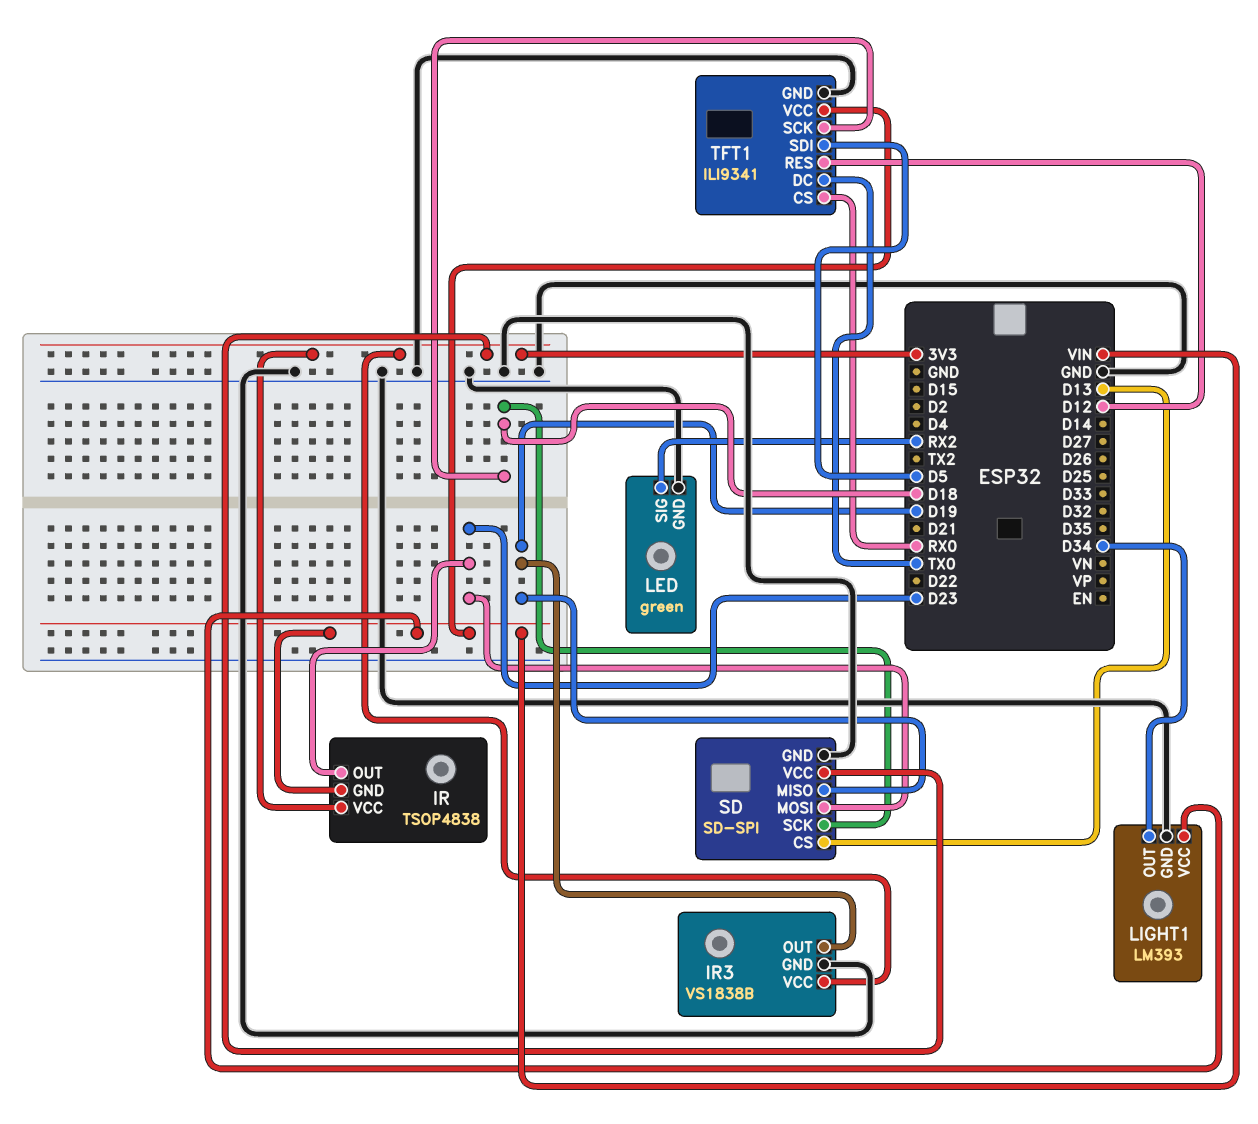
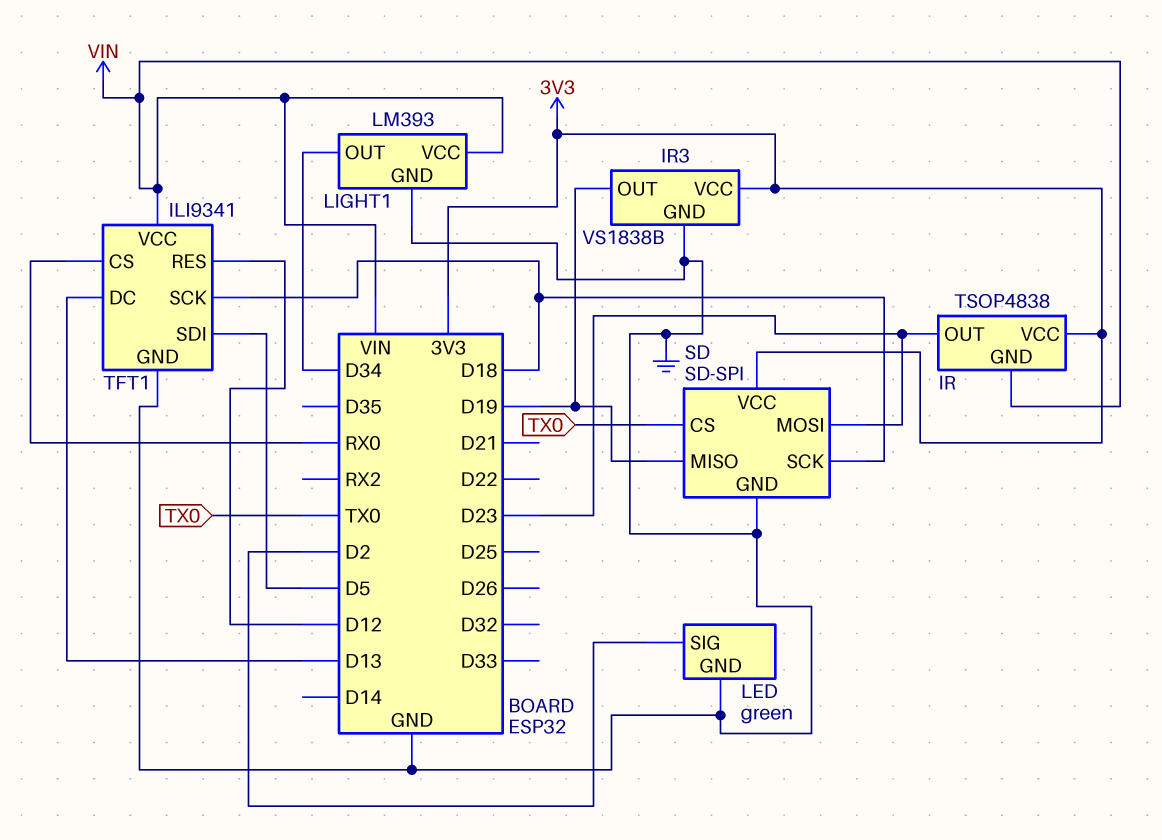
LED pin SIG: RX2 -> D2
SD pin CS: D13 -> TX0
TFT1 pin DC: TX0 -> D13

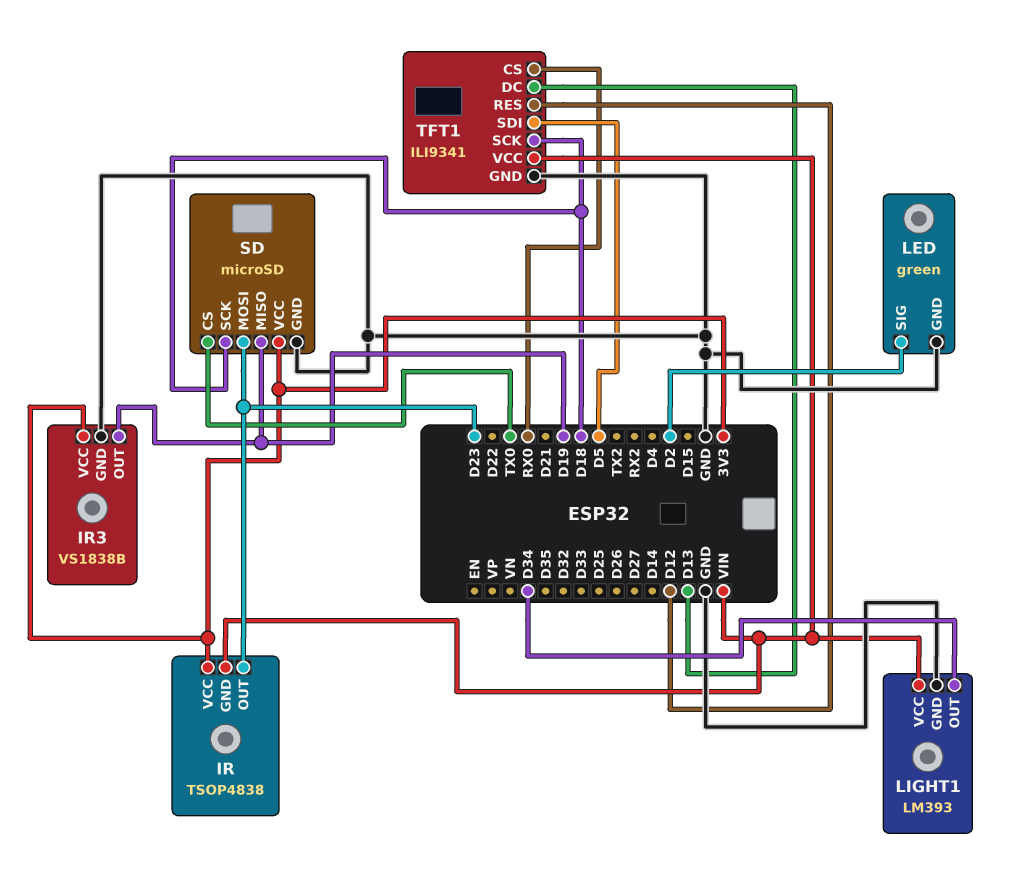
SD: SD-SPI -> microSD

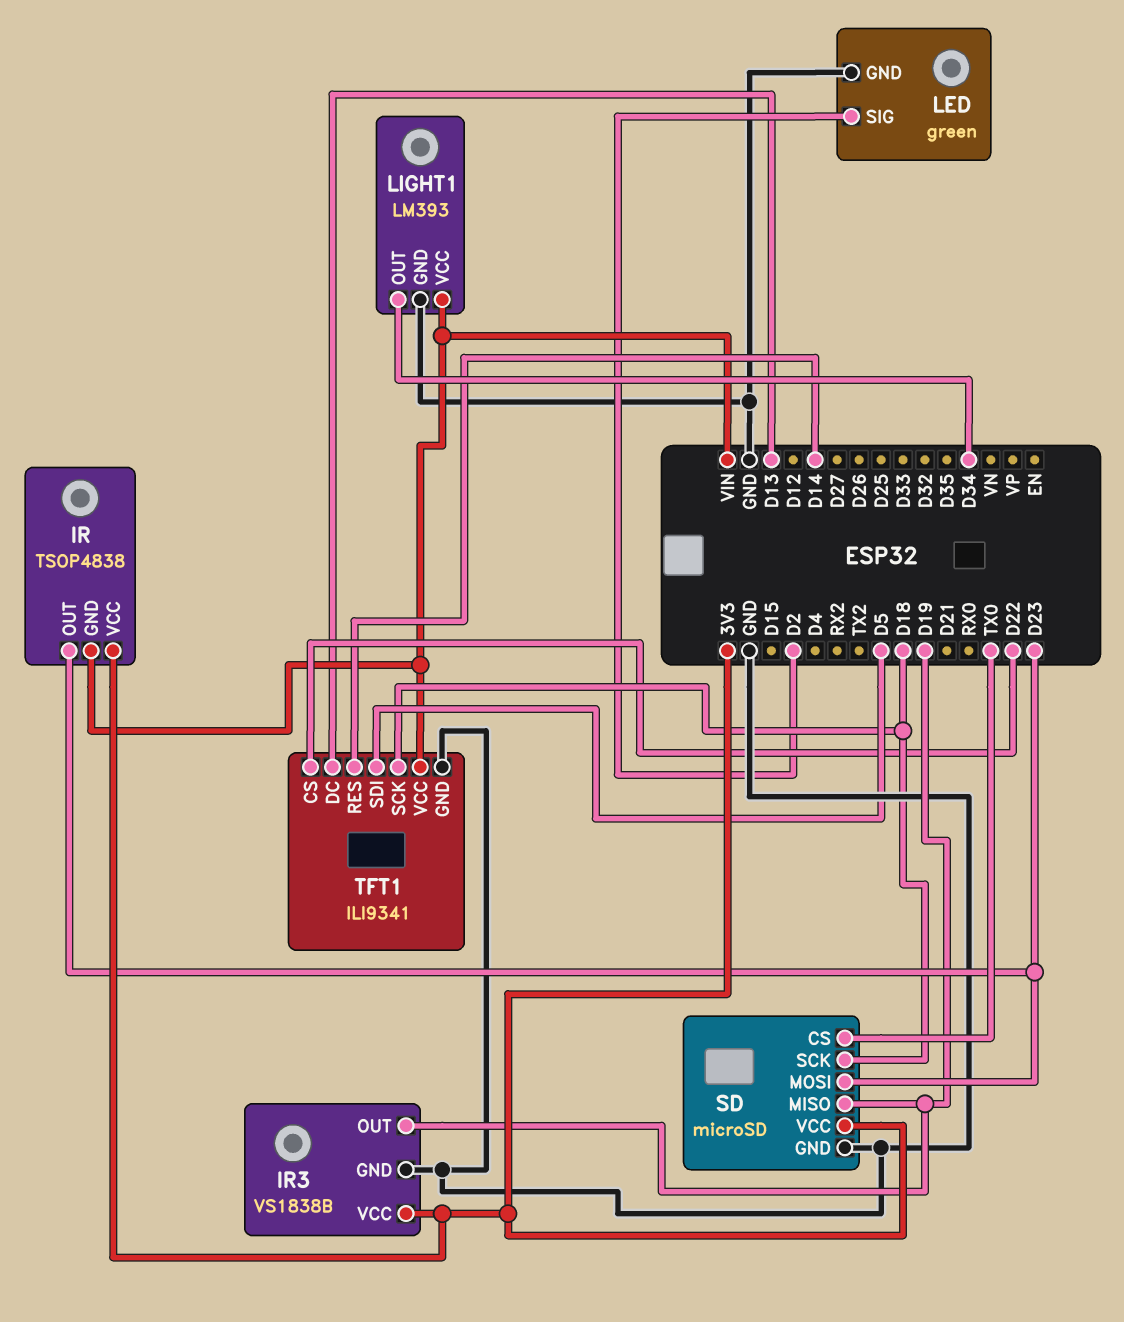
TFT1 pin CS: RX0 -> D22
TFT1 pin RES: D12 -> D14

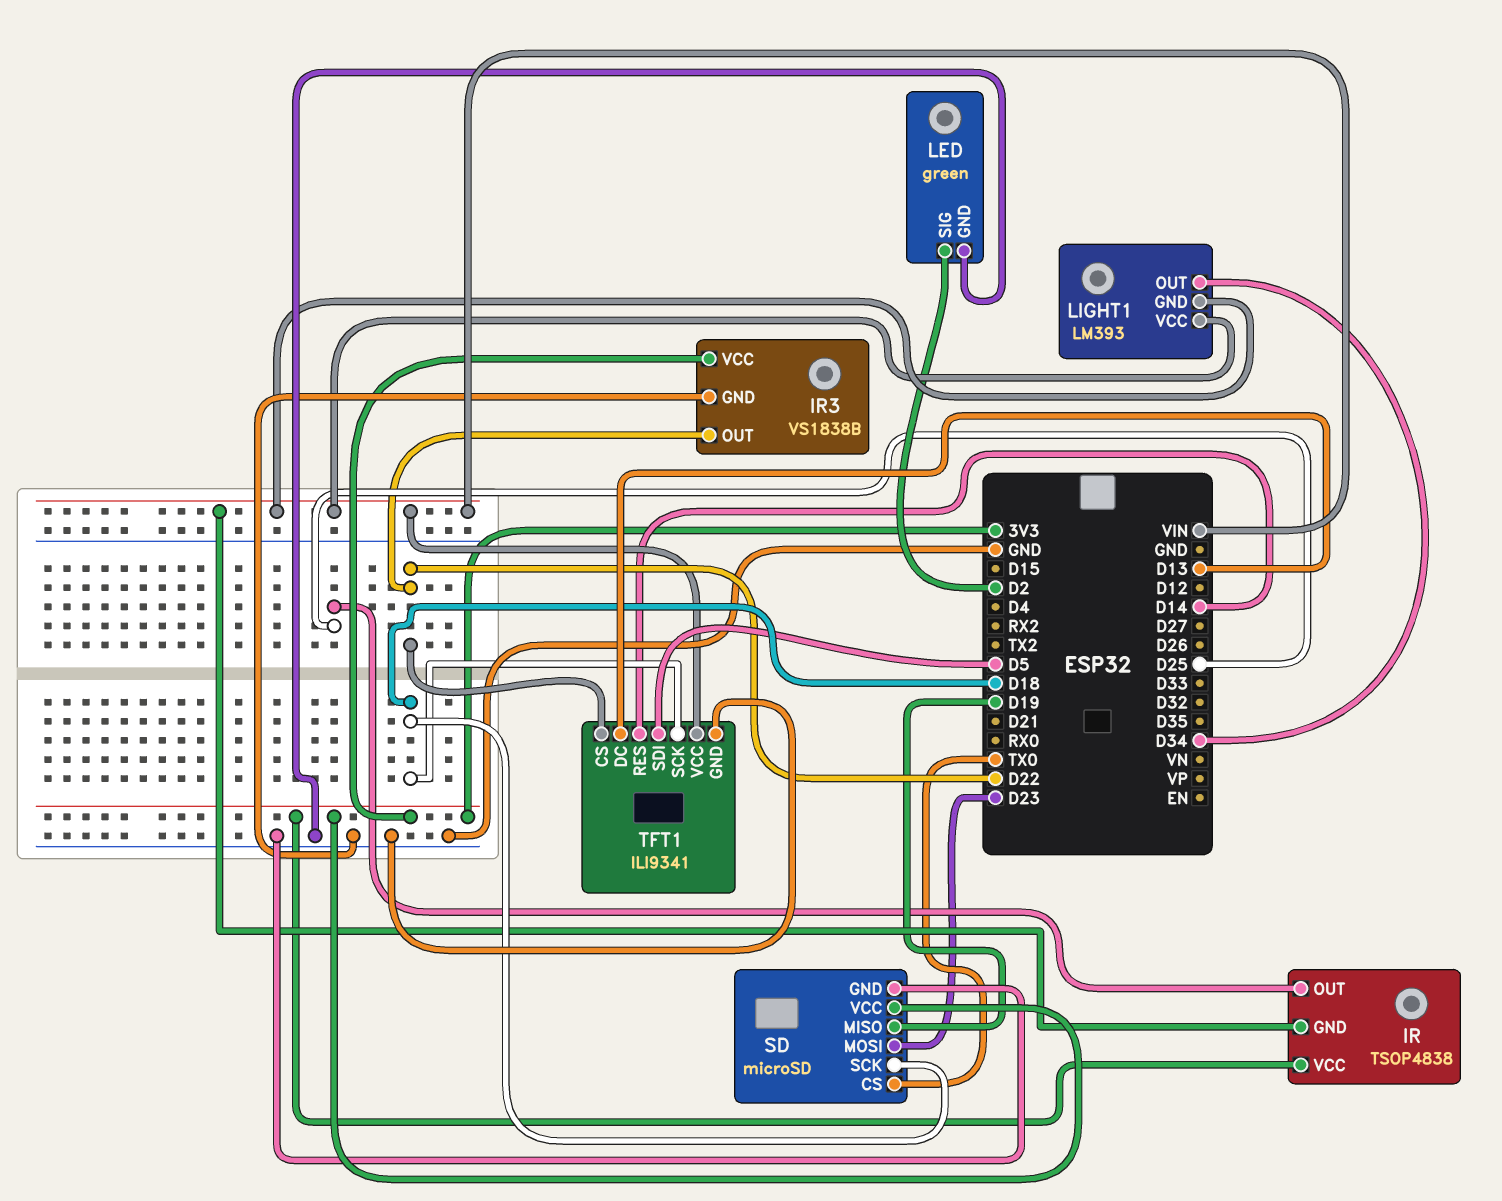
IR pin OUT: D23 -> D25
IR3 pin OUT: D19 -> D22
LIGHT1 pin GND: GND -> VIN

